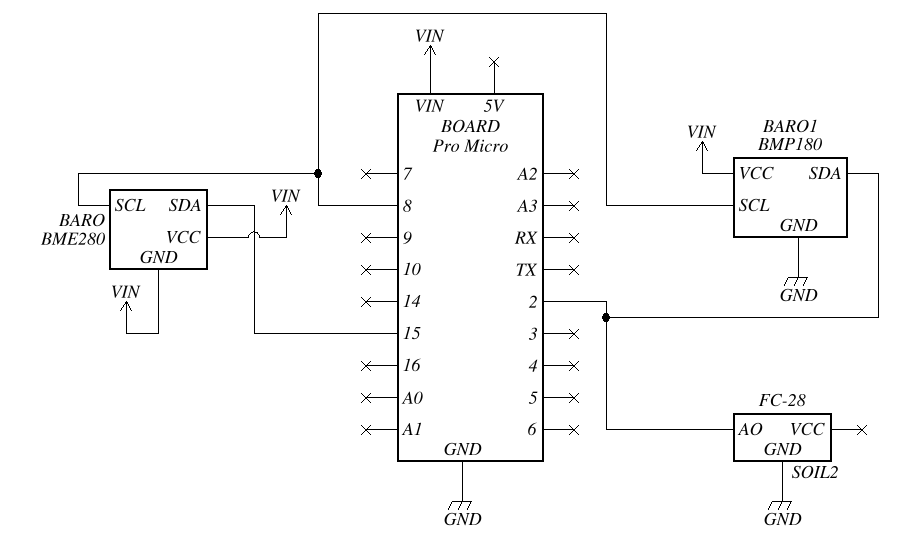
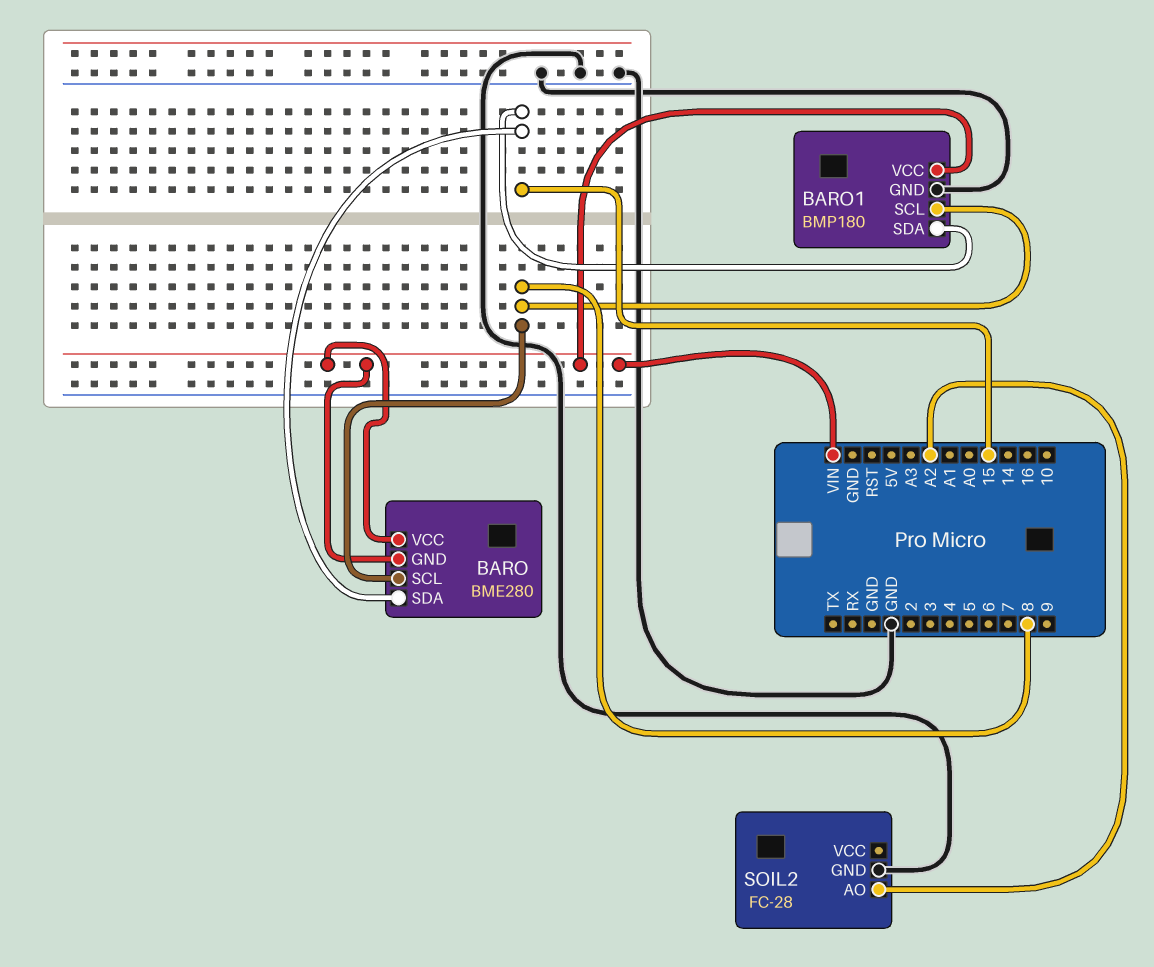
BARO1 pin SDA: 2 -> 15
SOIL2 pin AO: 2 -> A2

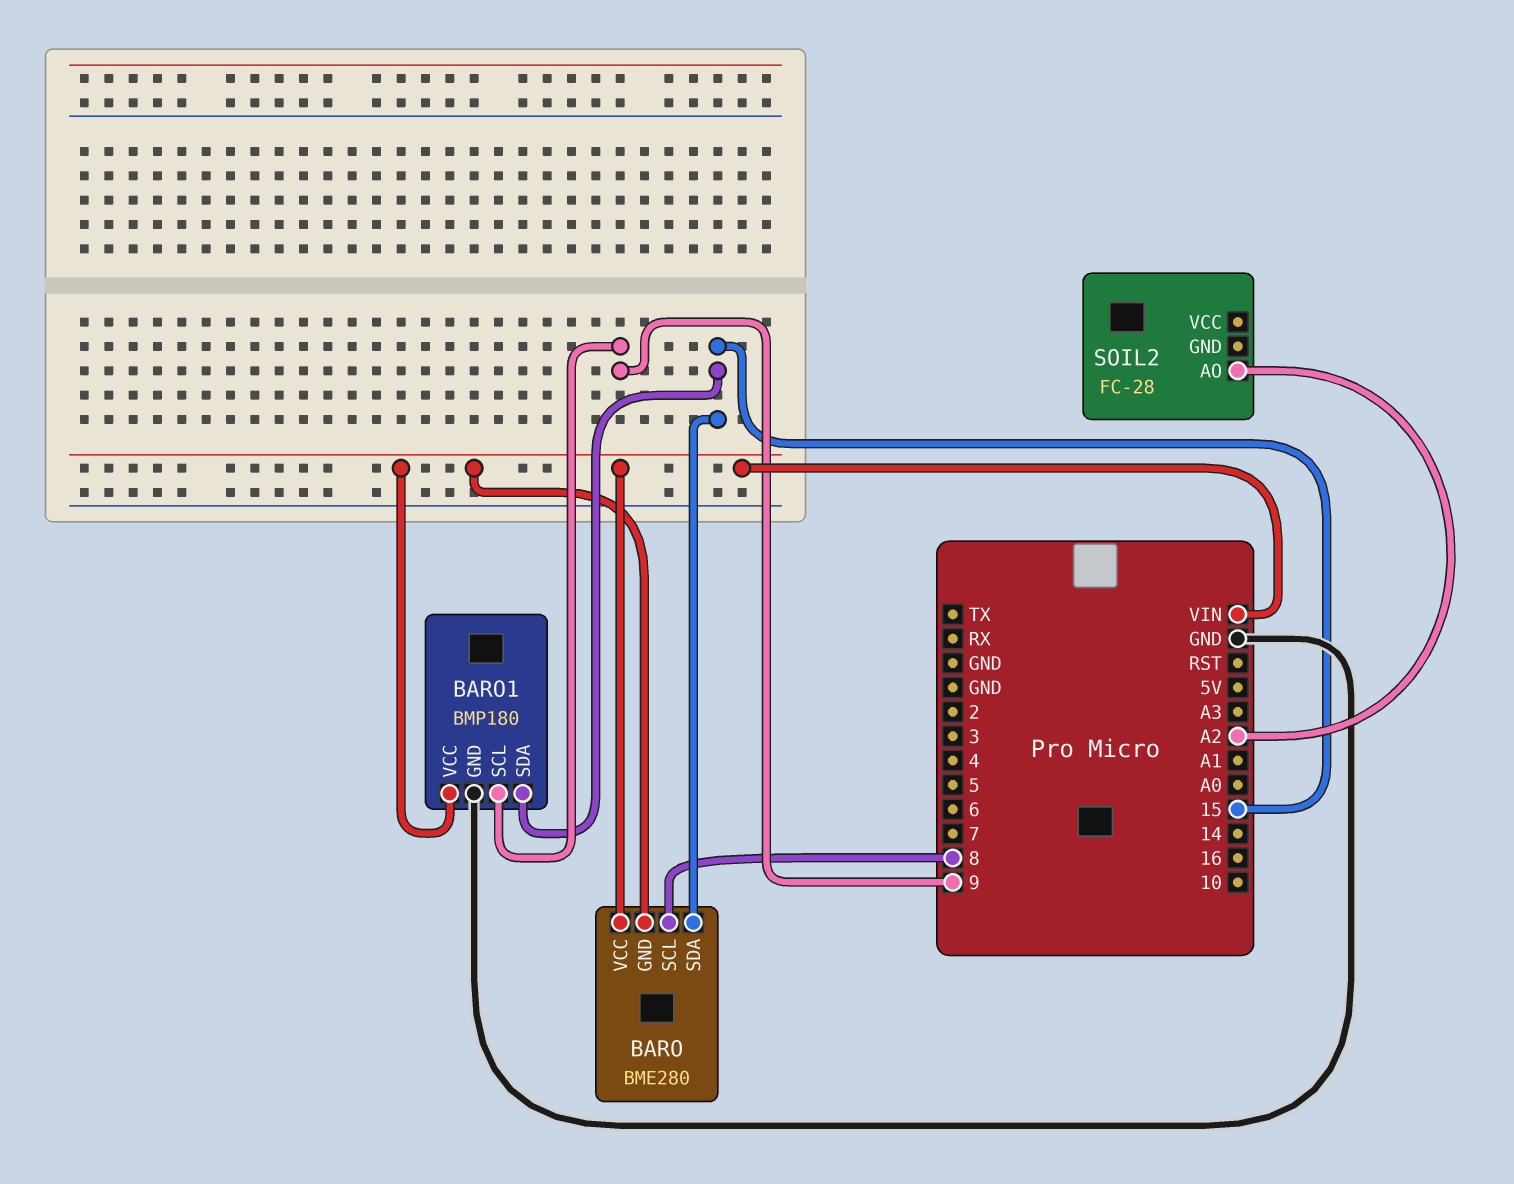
BARO1 pin SCL: 8 -> 9
SOIL2 pin GND: GND -> none

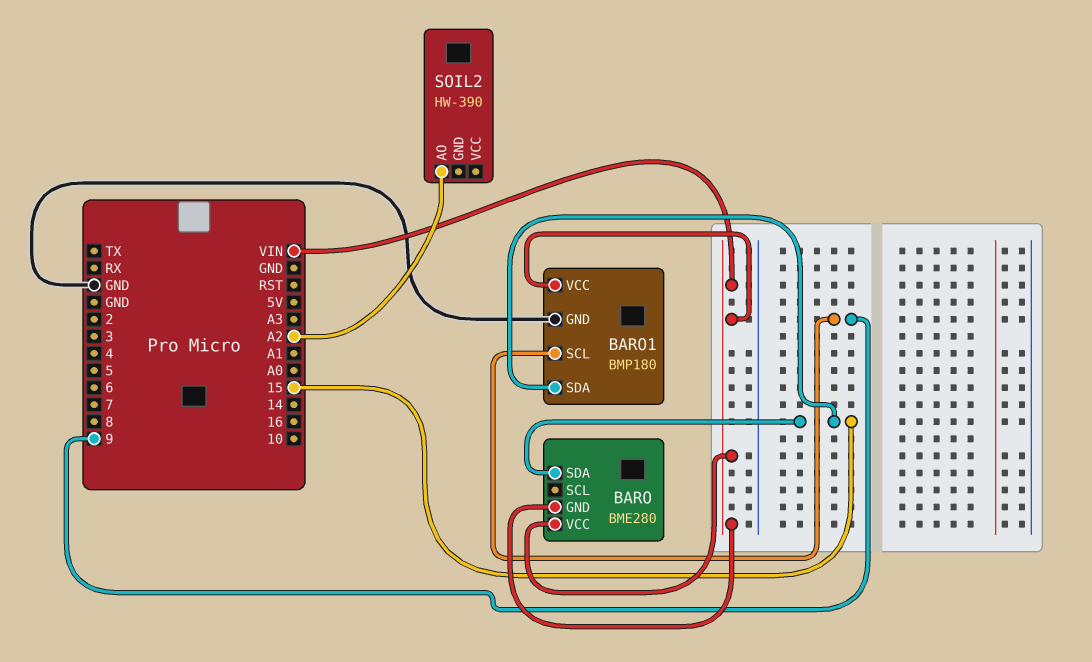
BARO pin SCL: 8 -> none
SOIL2: FC-28 -> HW-390

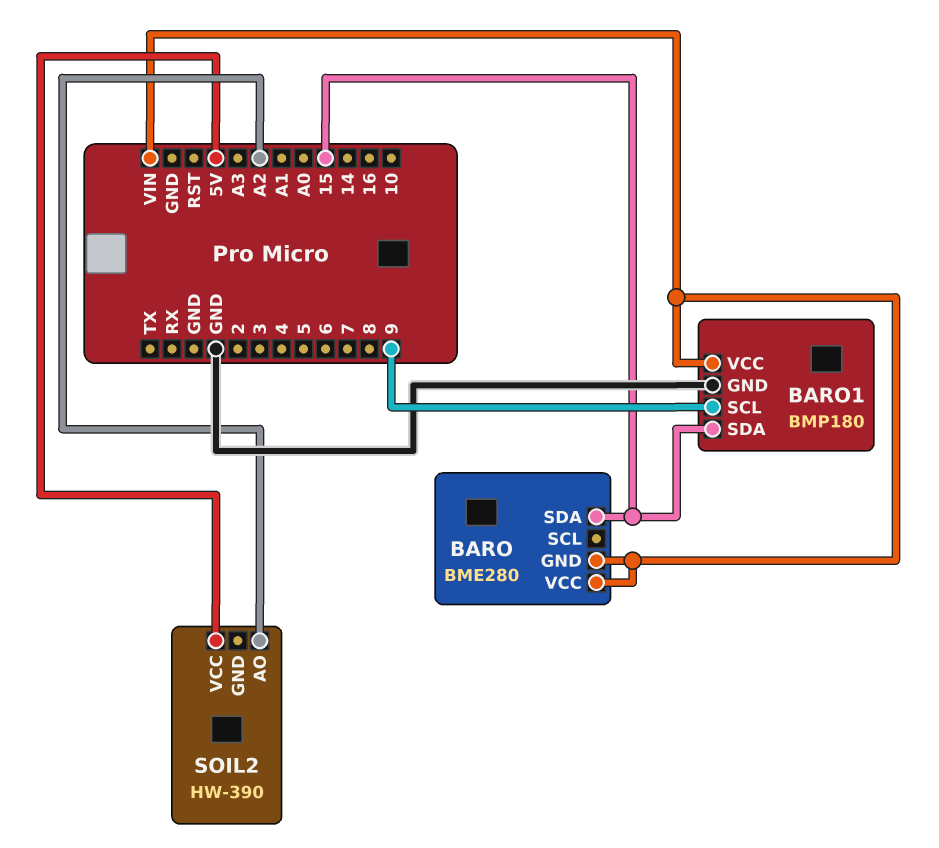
SOIL2 pin VCC: none -> 5V

